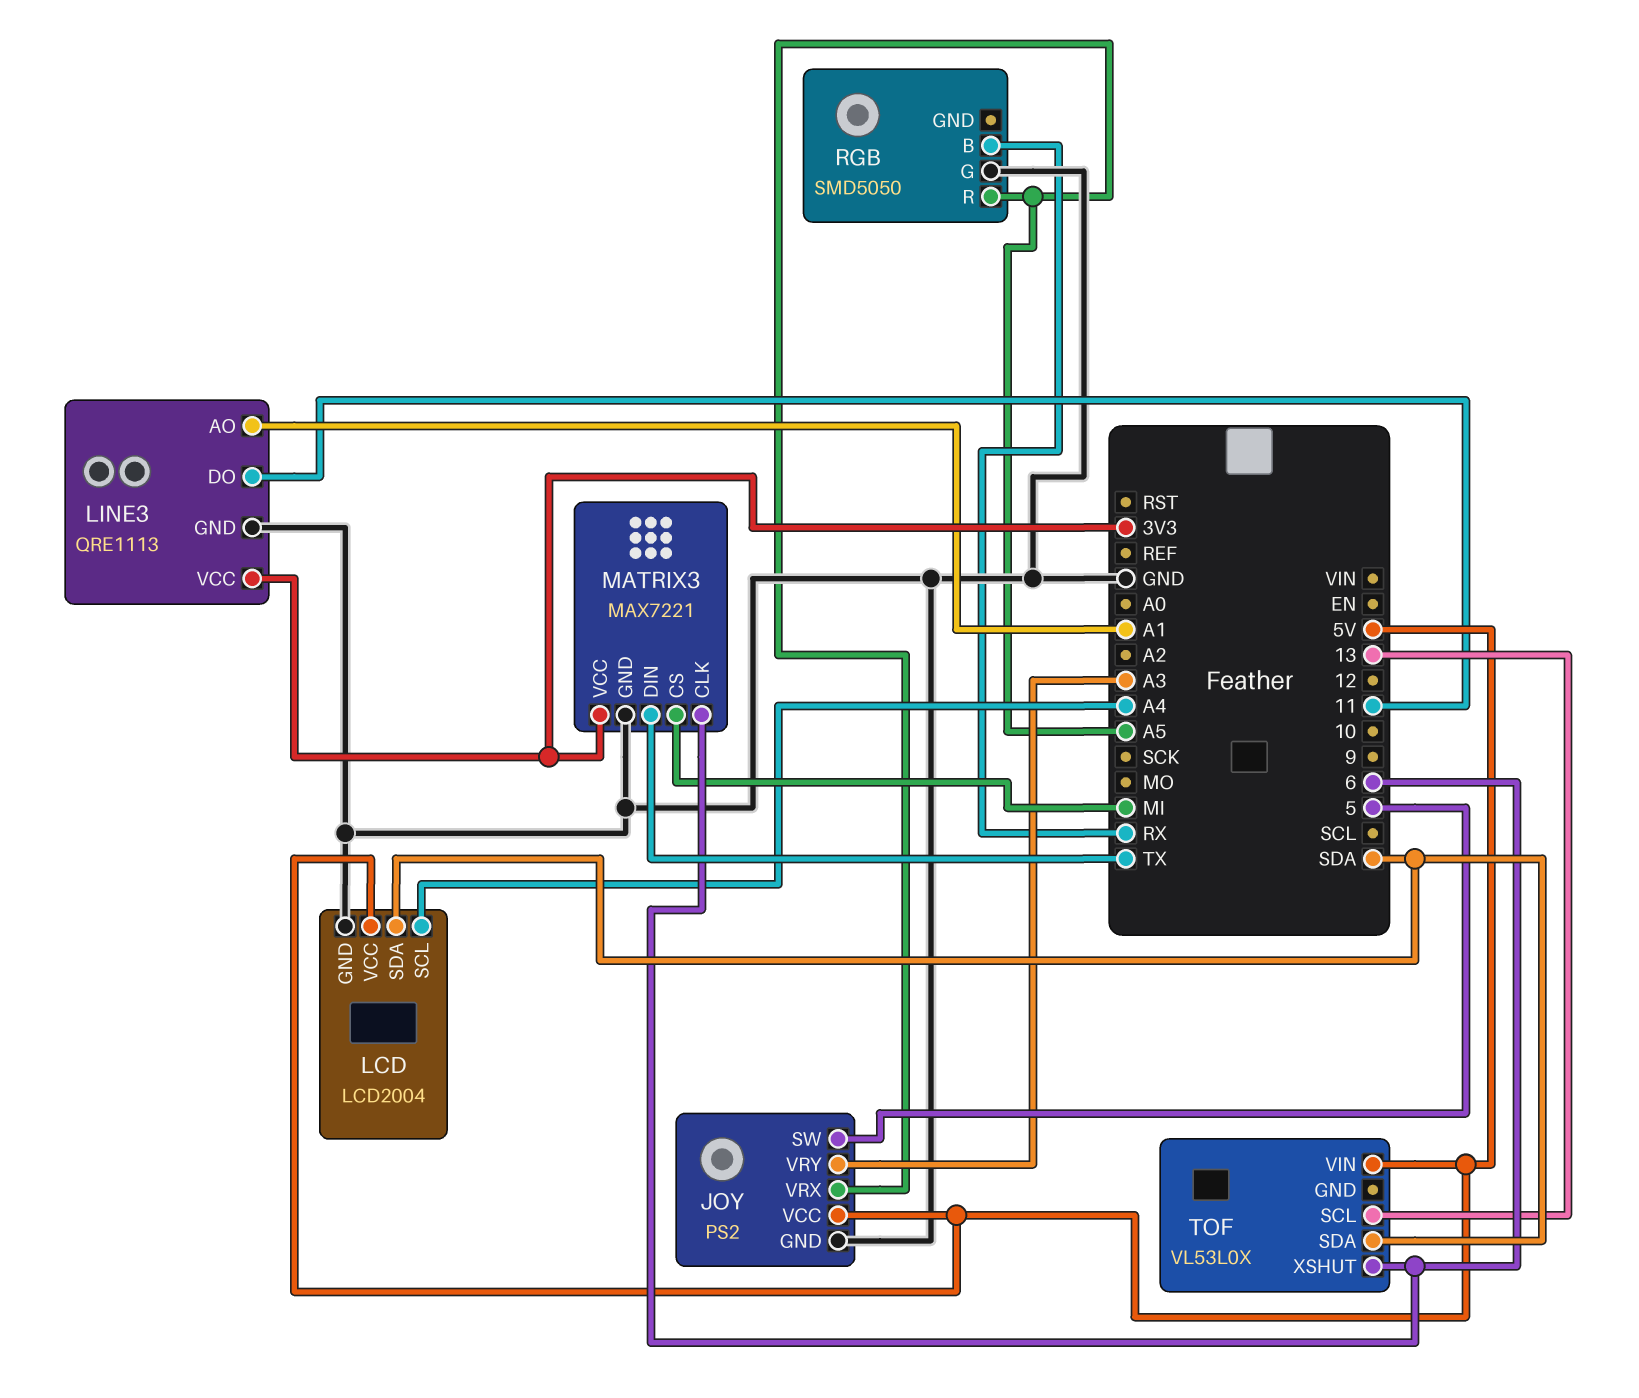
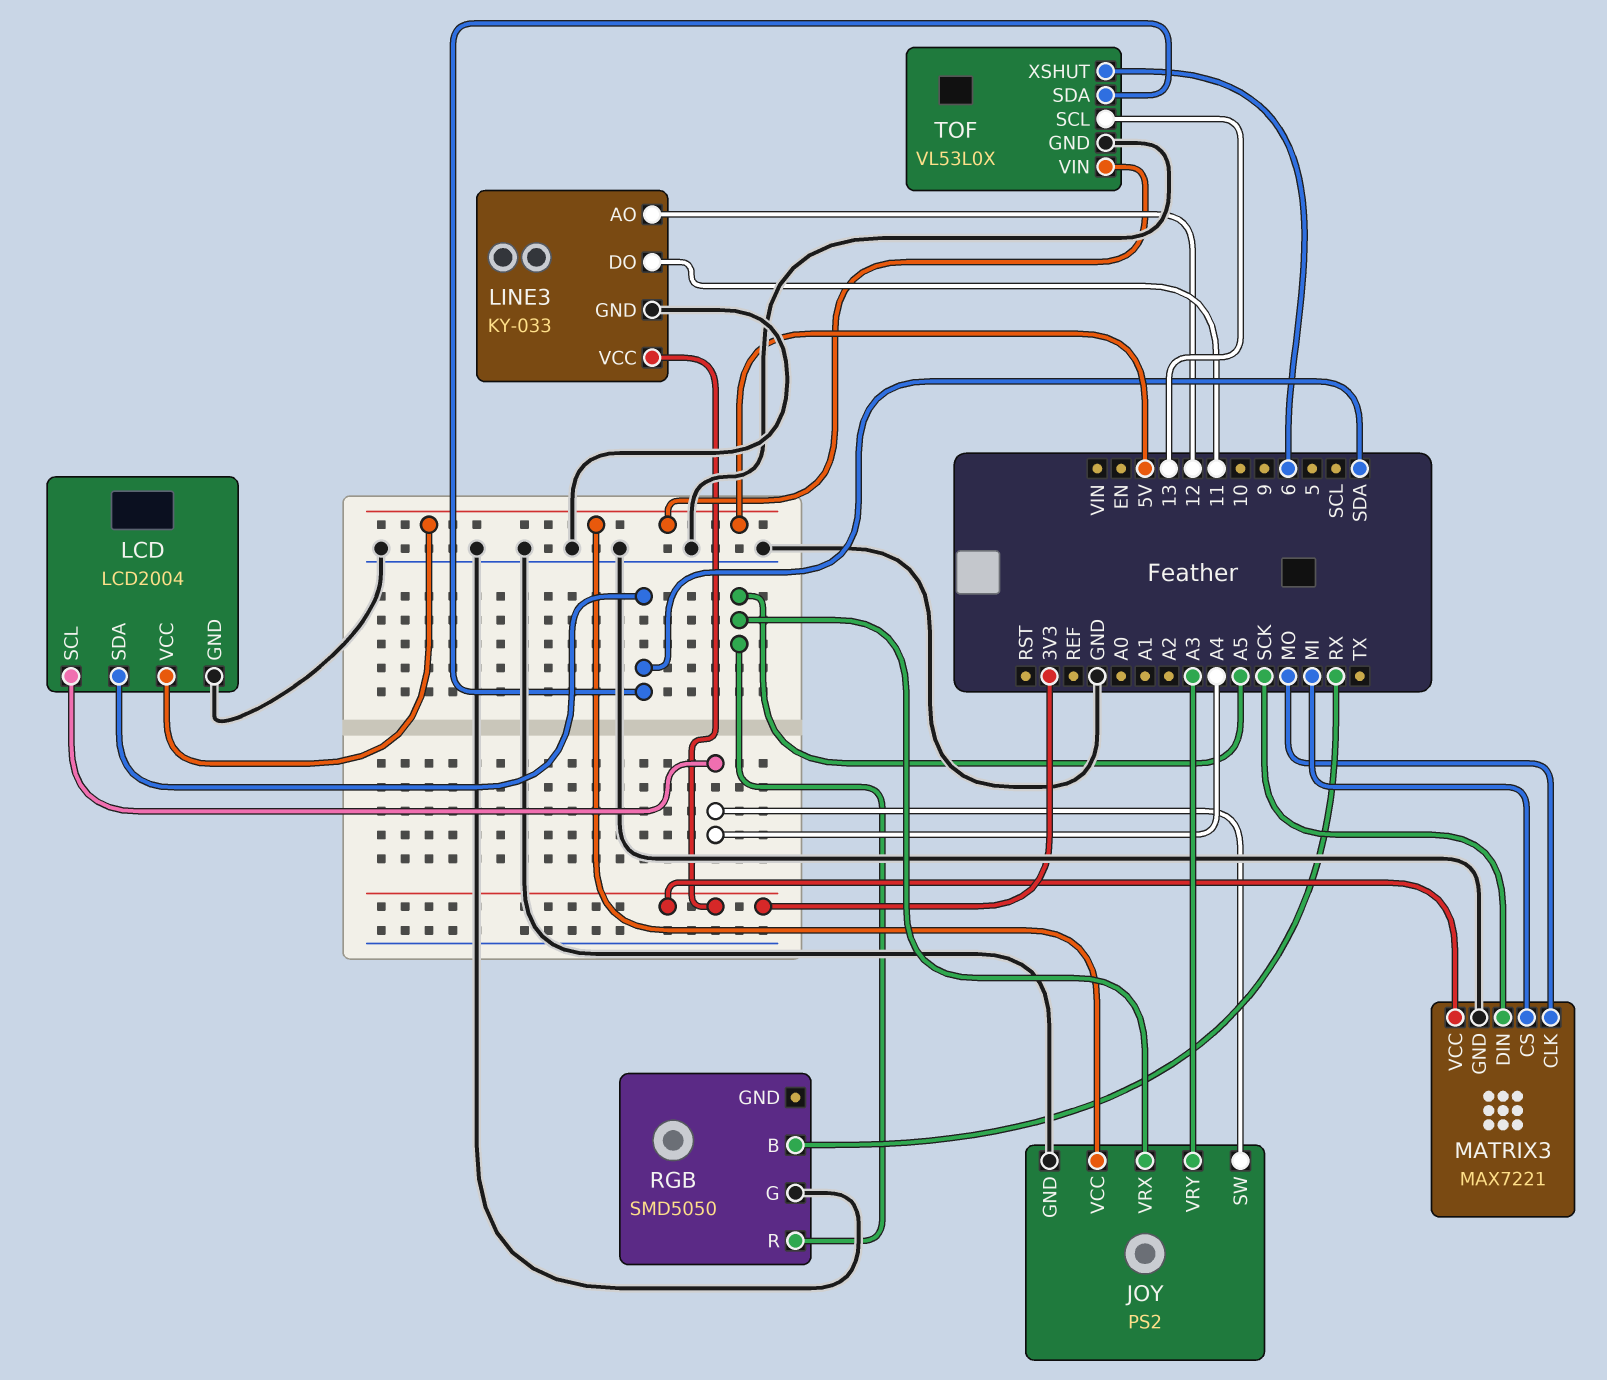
JOY pin SW: 5 -> A4
LINE3: QRE1113 -> KY-033
LINE3 pin AO: A1 -> 12
MATRIX3 pin CLK: 6 -> MO
MATRIX3 pin DIN: TX -> SCK
TOF pin GND: none -> GND

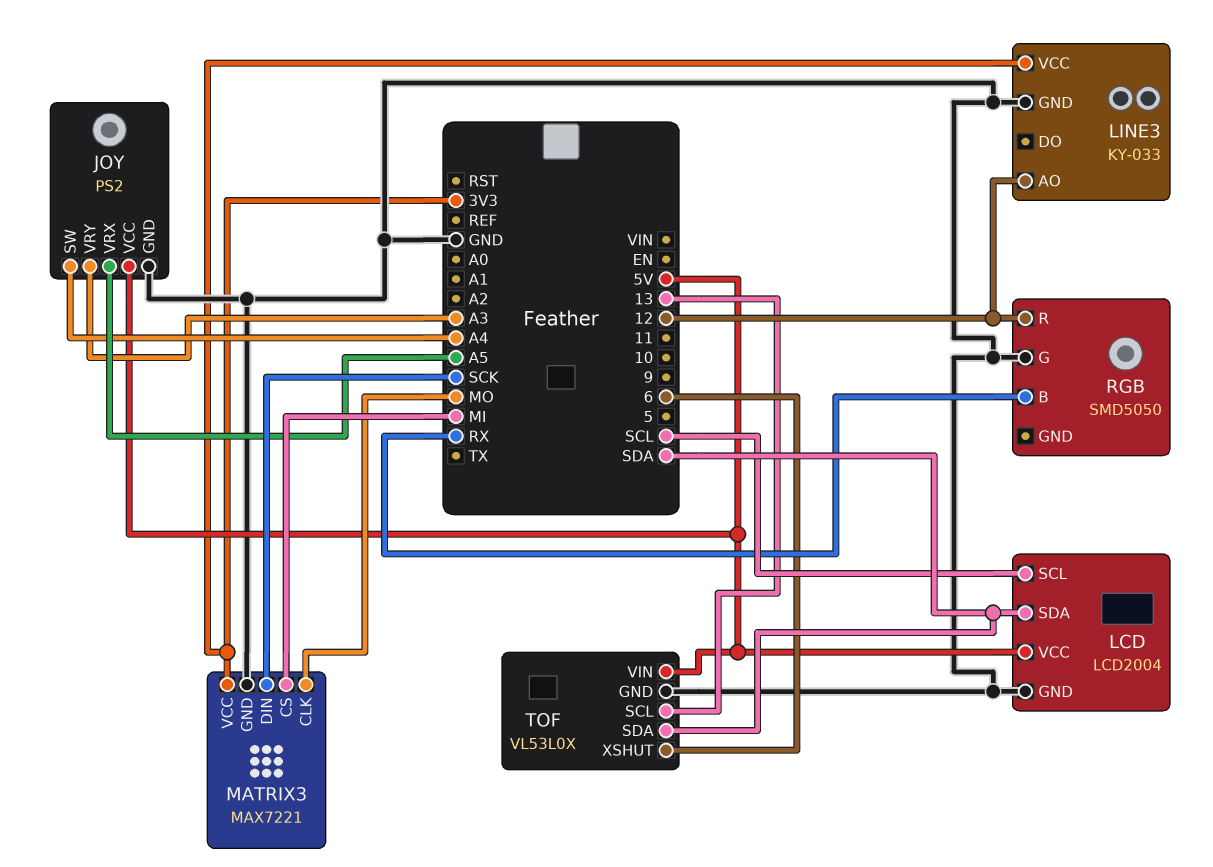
LCD pin SCL: A4 -> SCL
LINE3 pin DO: 11 -> none
RGB pin R: A5 -> 12

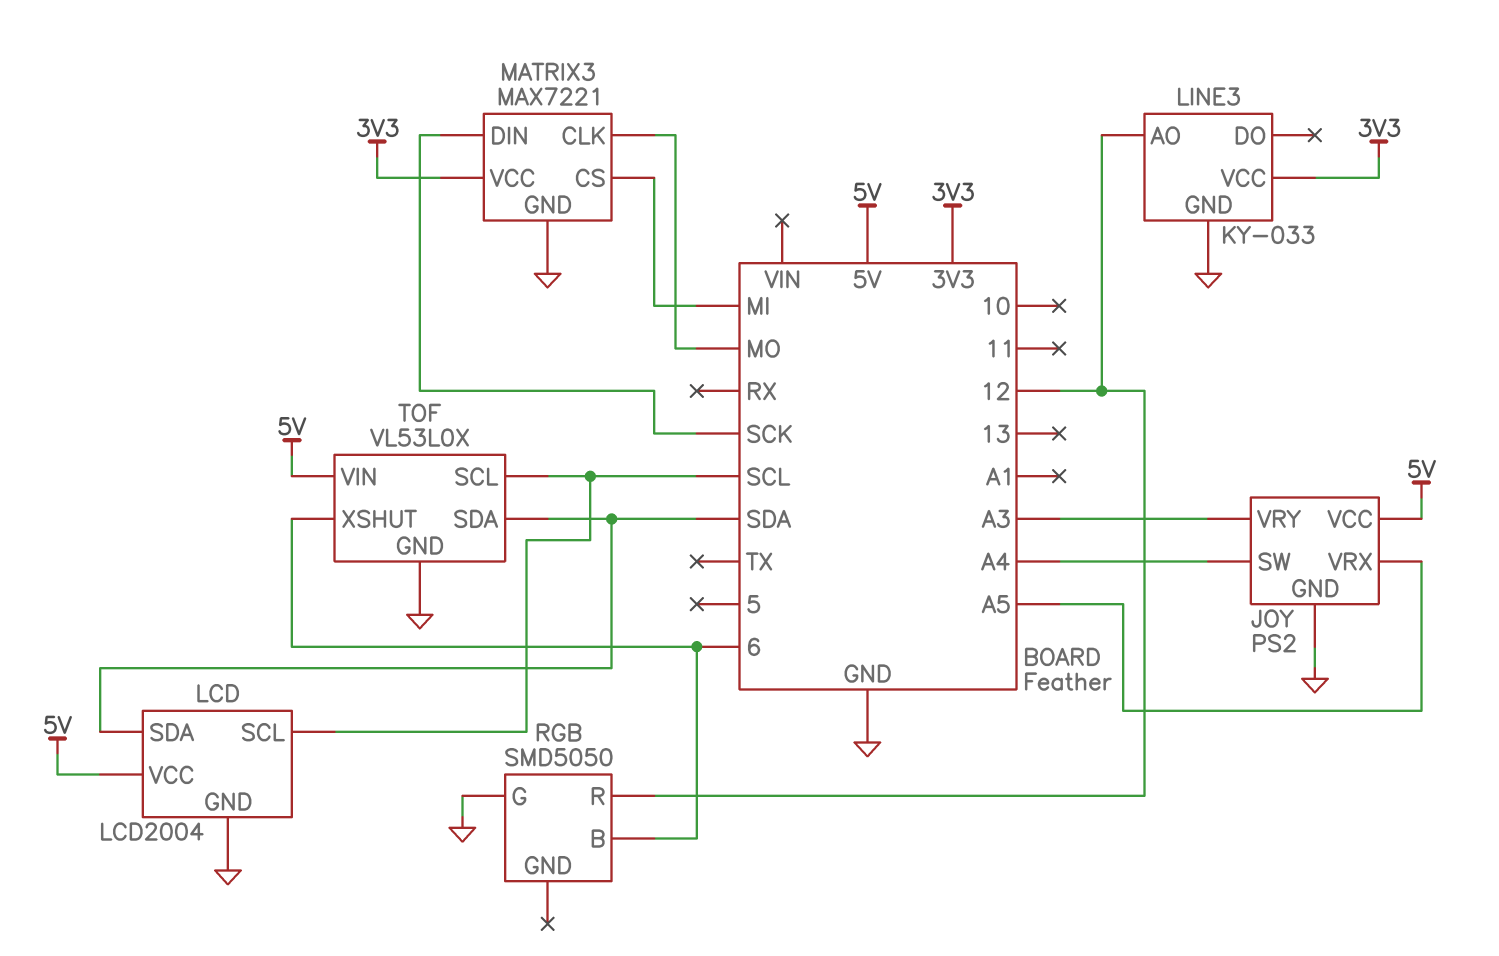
RGB pin B: RX -> 6
TOF pin SCL: 13 -> SCL

